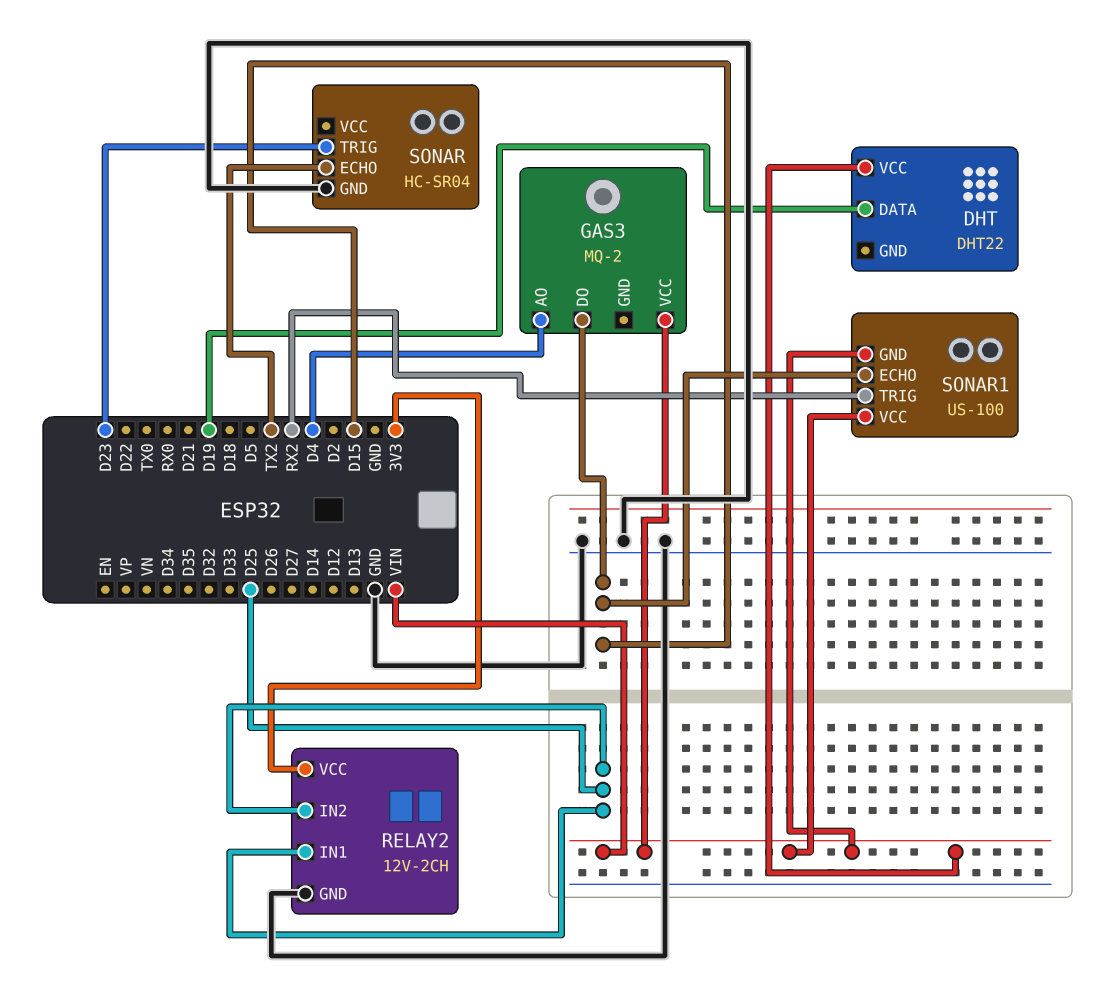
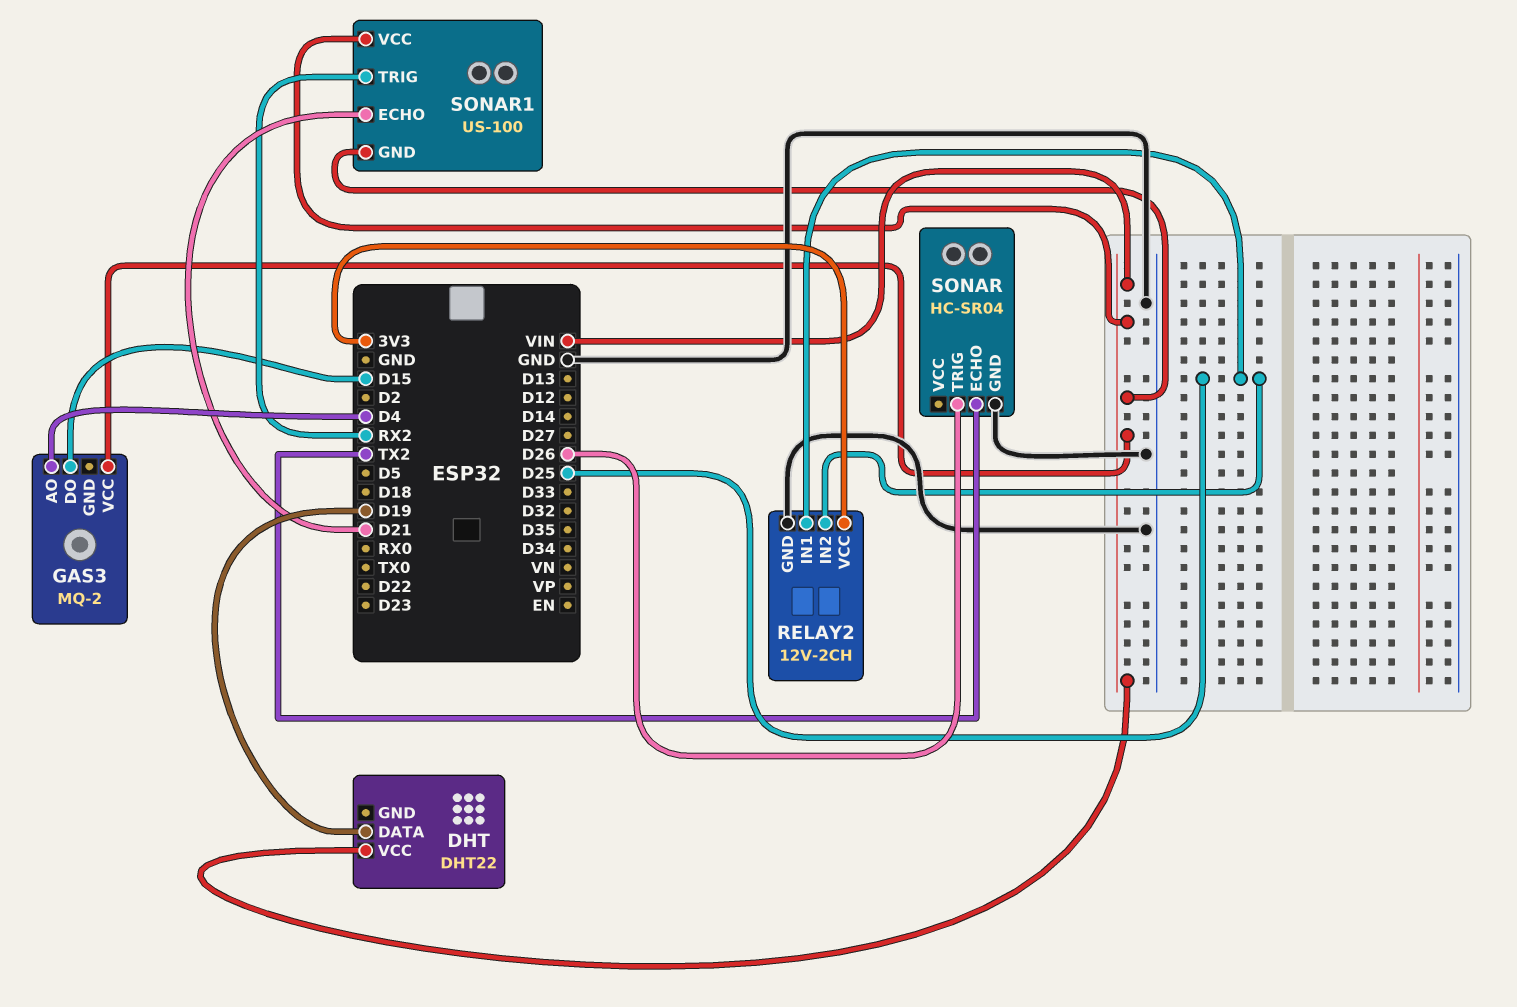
SONAR pin TRIG: D23 -> D26
SONAR1 pin ECHO: D15 -> D21

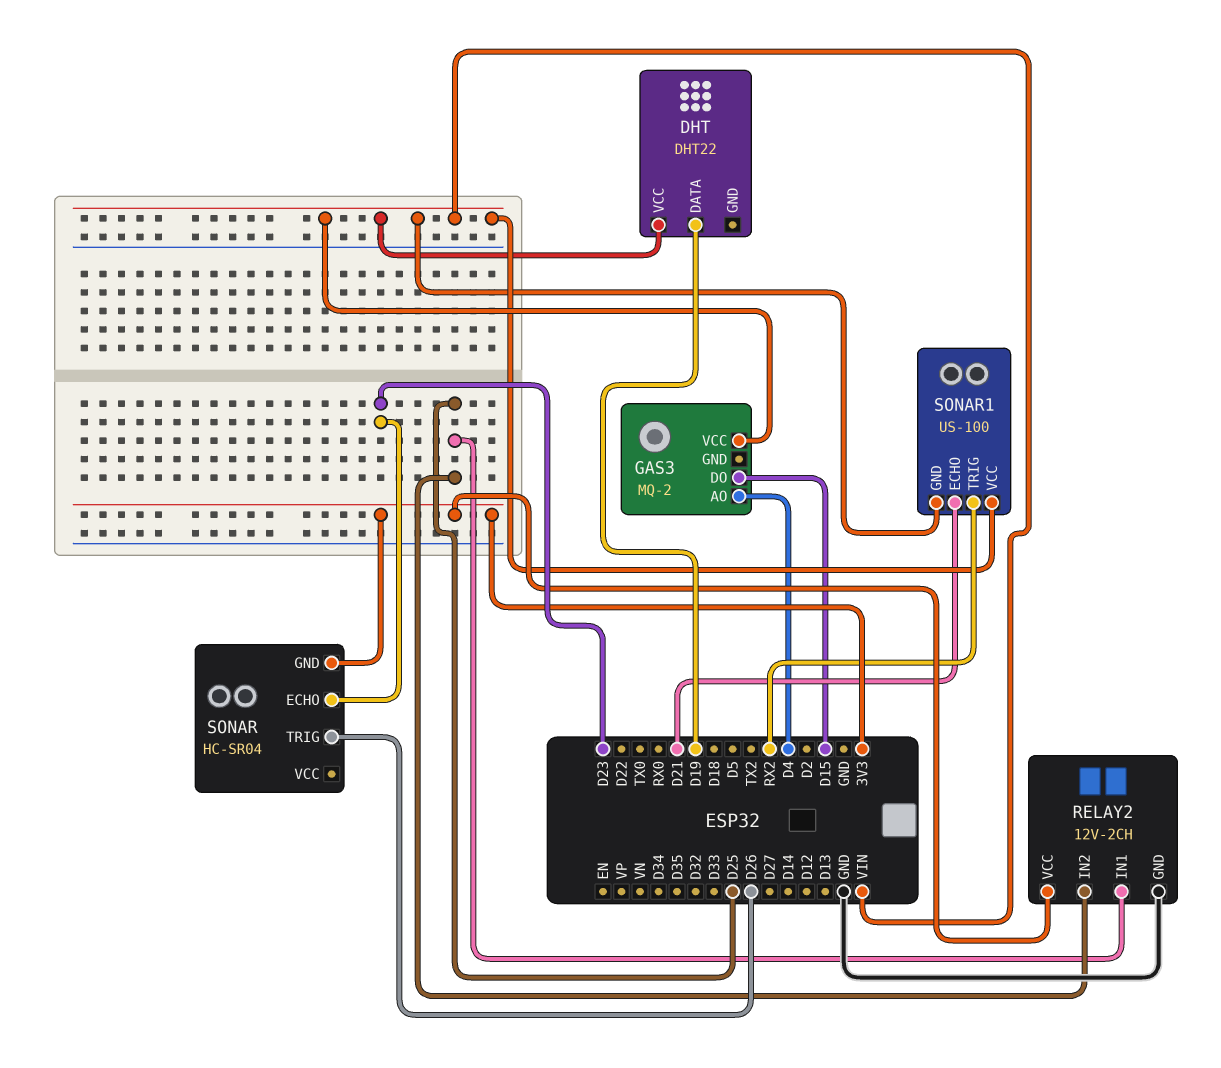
SONAR pin ECHO: TX2 -> D23
SONAR pin GND: GND -> 3V3

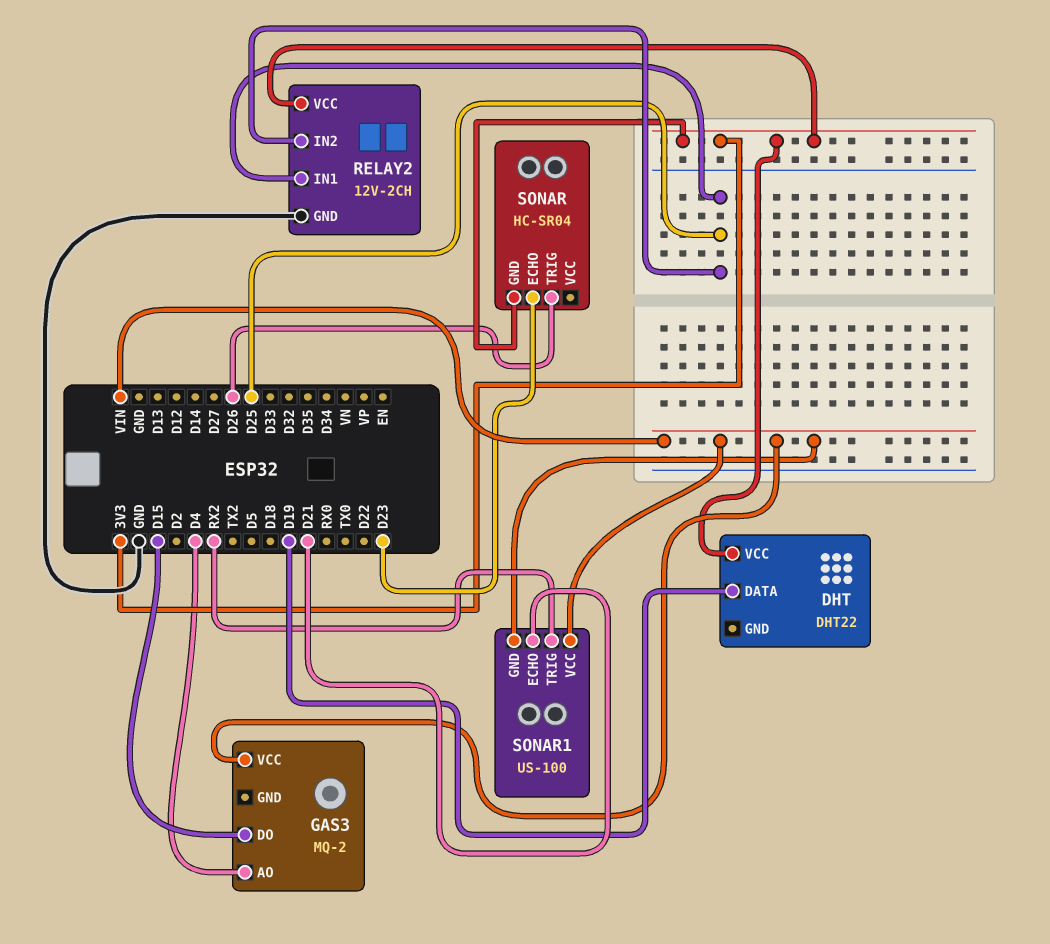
DHT pin VCC: VIN -> 3V3

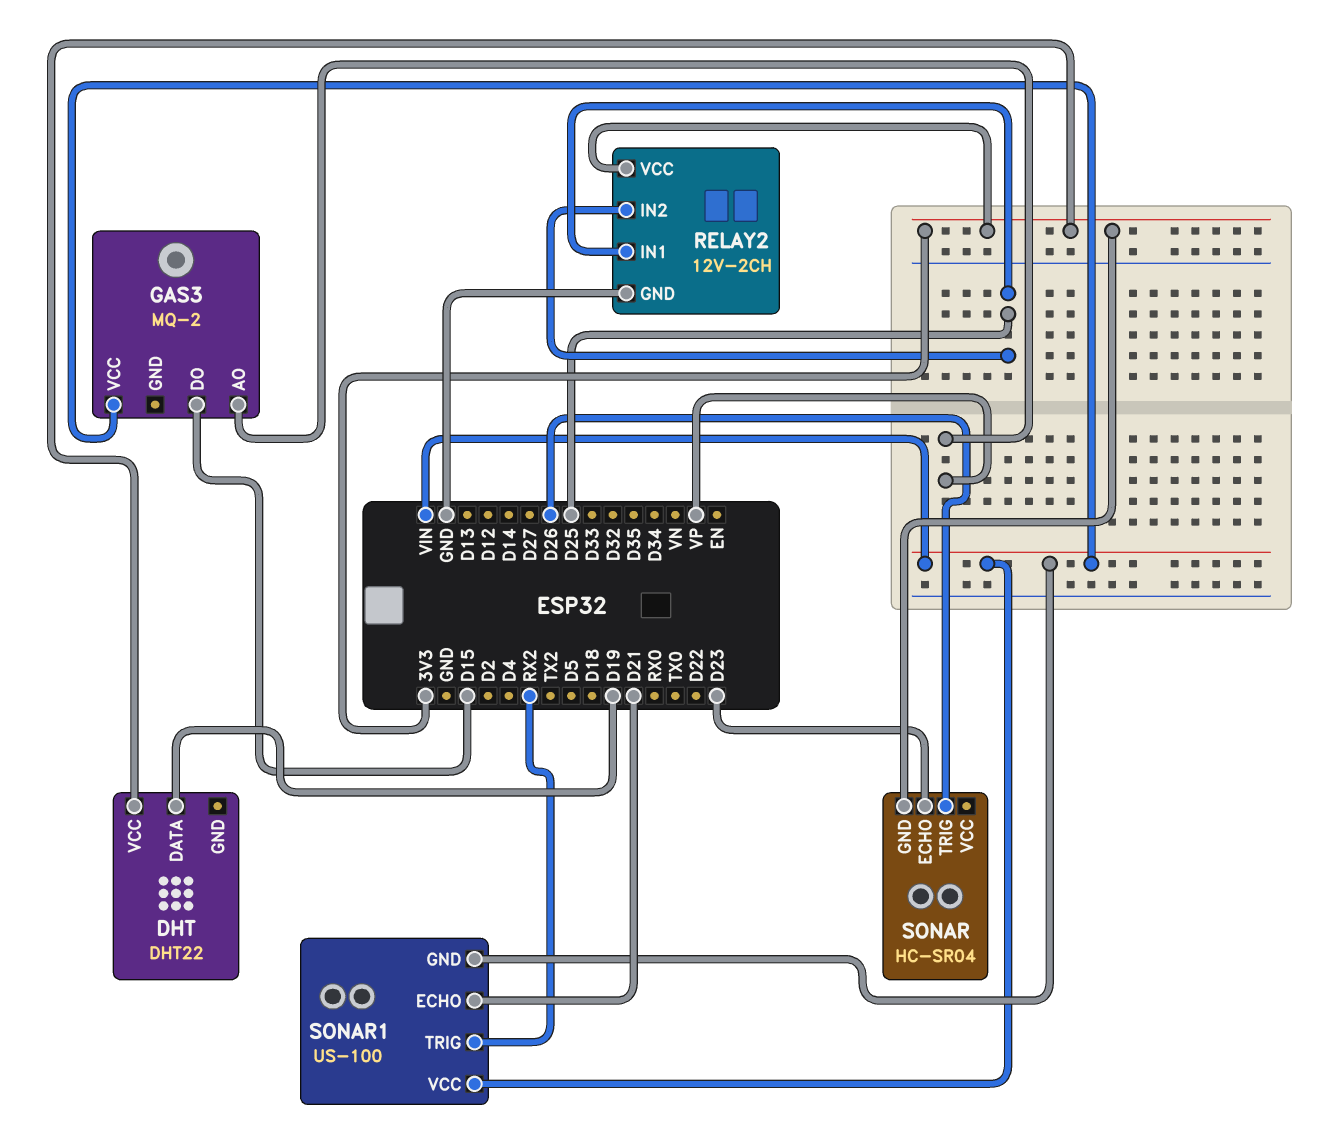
GAS3 pin AO: D4 -> VP

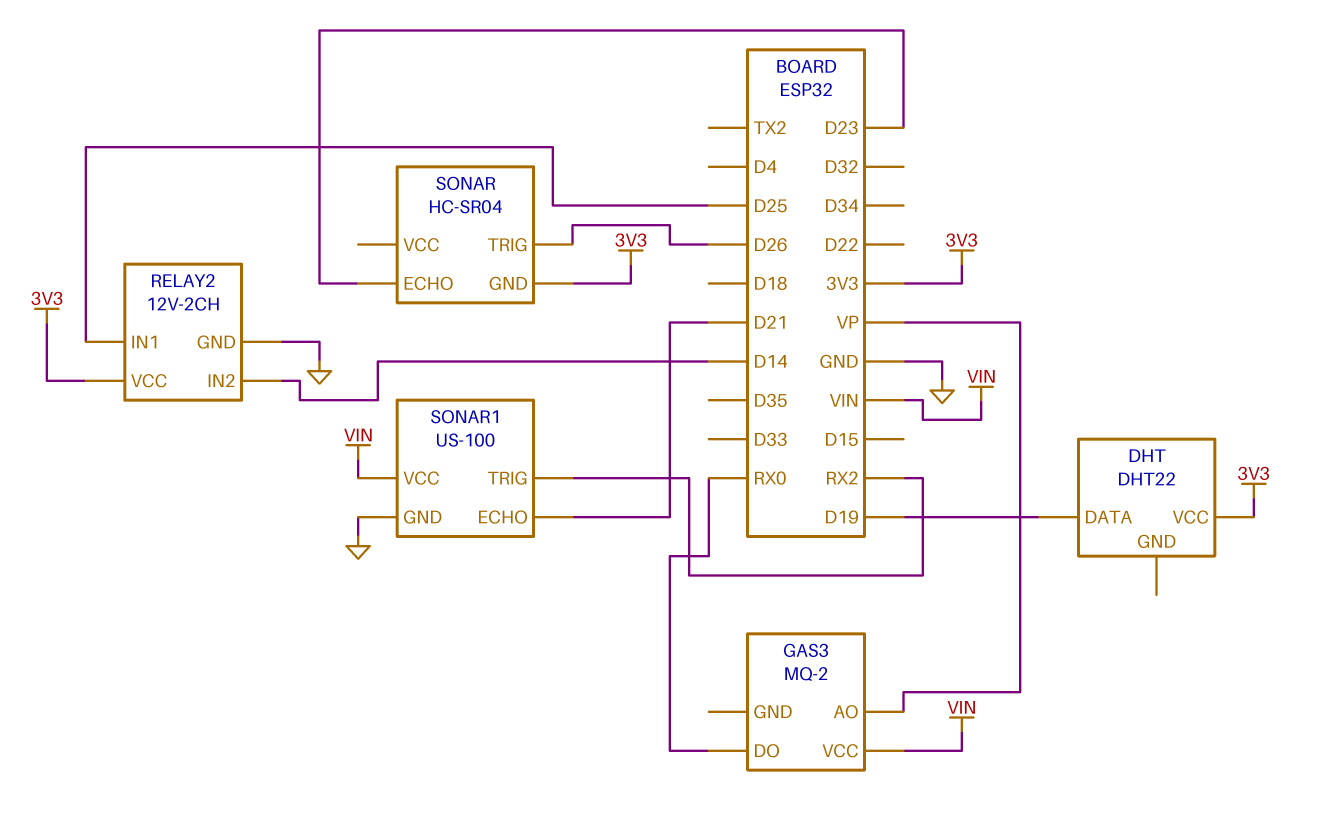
GAS3 pin DO: D15 -> RX0
RELAY2 pin IN2: D25 -> D14
SONAR1 pin GND: VIN -> GND

